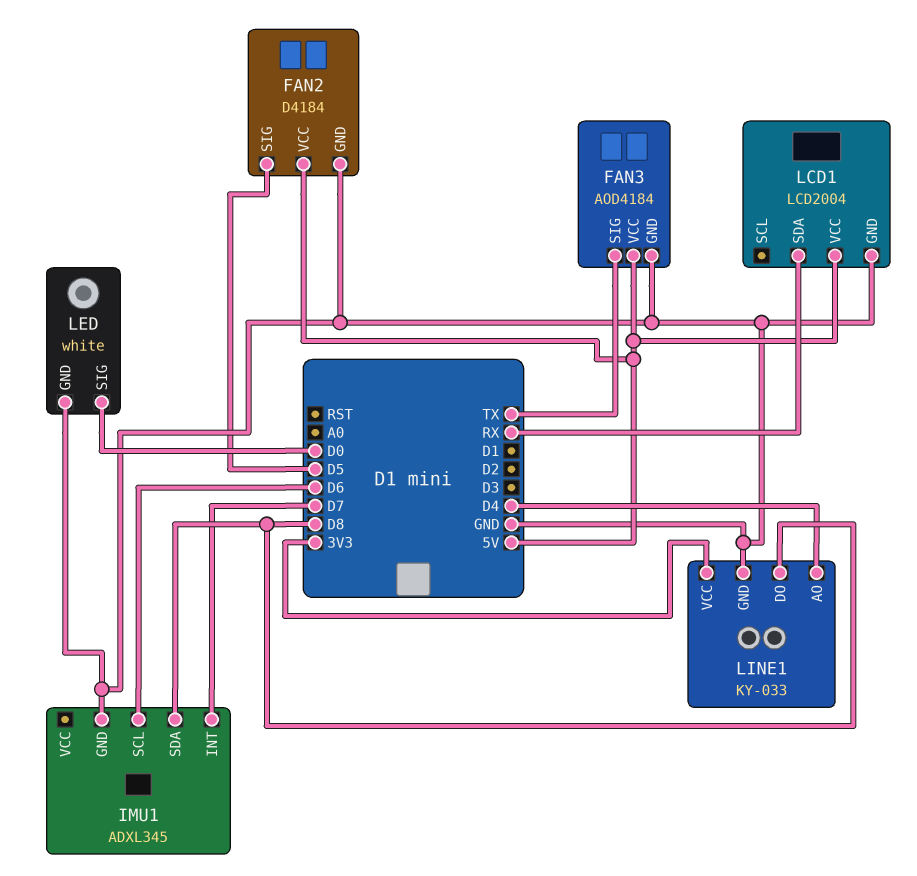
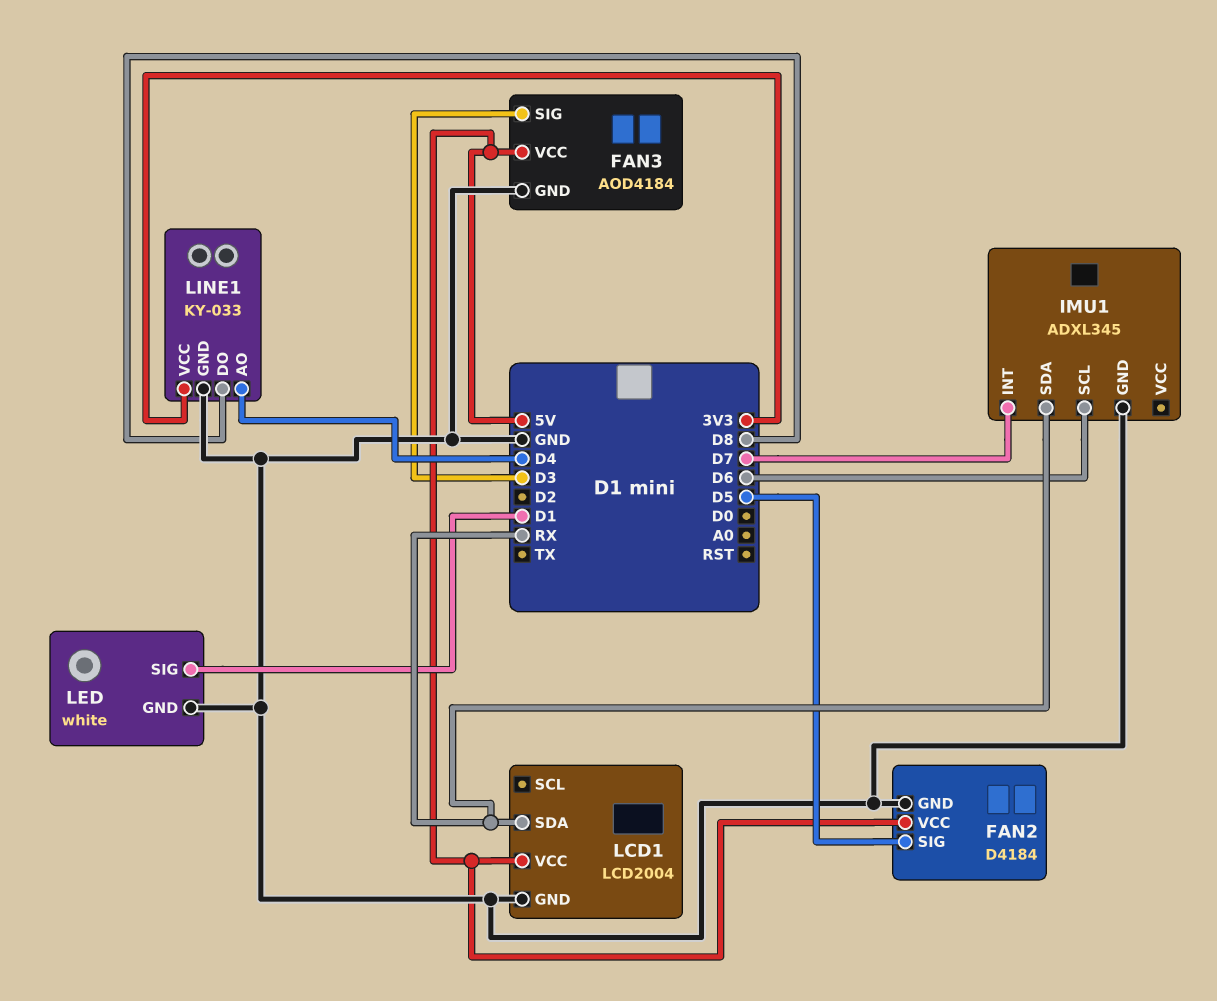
FAN3 pin SIG: TX -> D3
IMU1 pin SDA: D8 -> RX
LED pin SIG: D0 -> D1

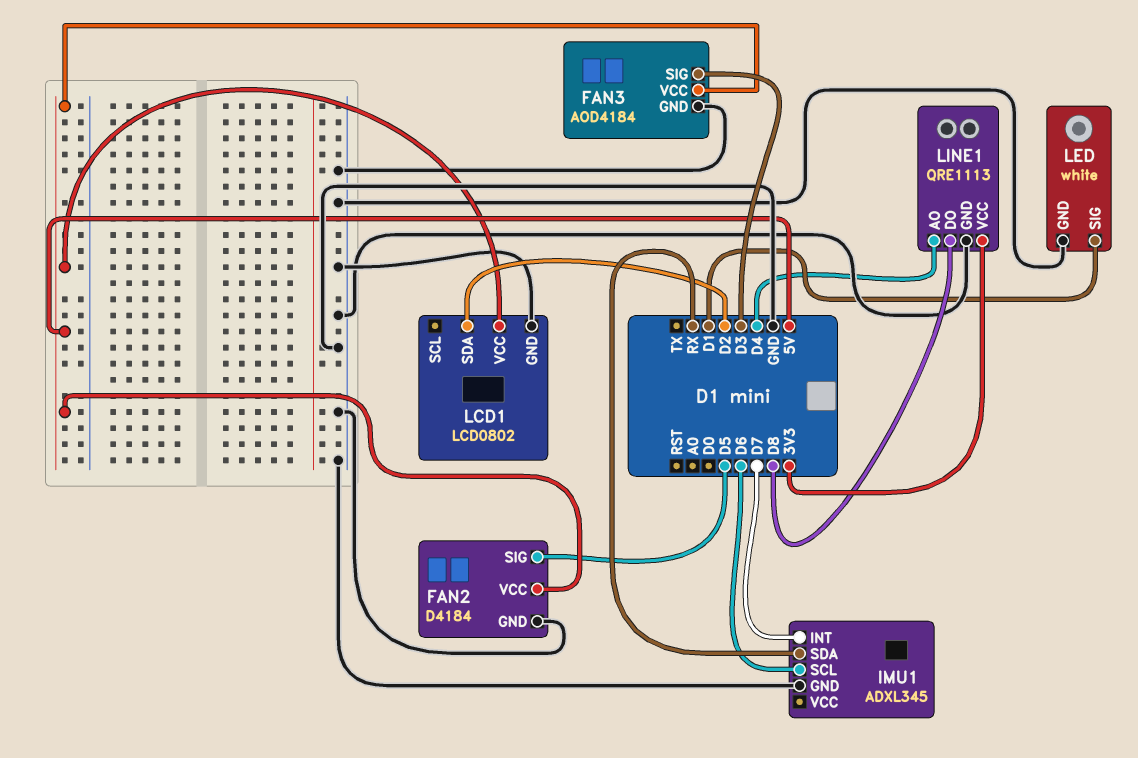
LCD1: LCD2004 -> LCD0802
LCD1 pin SDA: RX -> D2
LINE1: KY-033 -> QRE1113

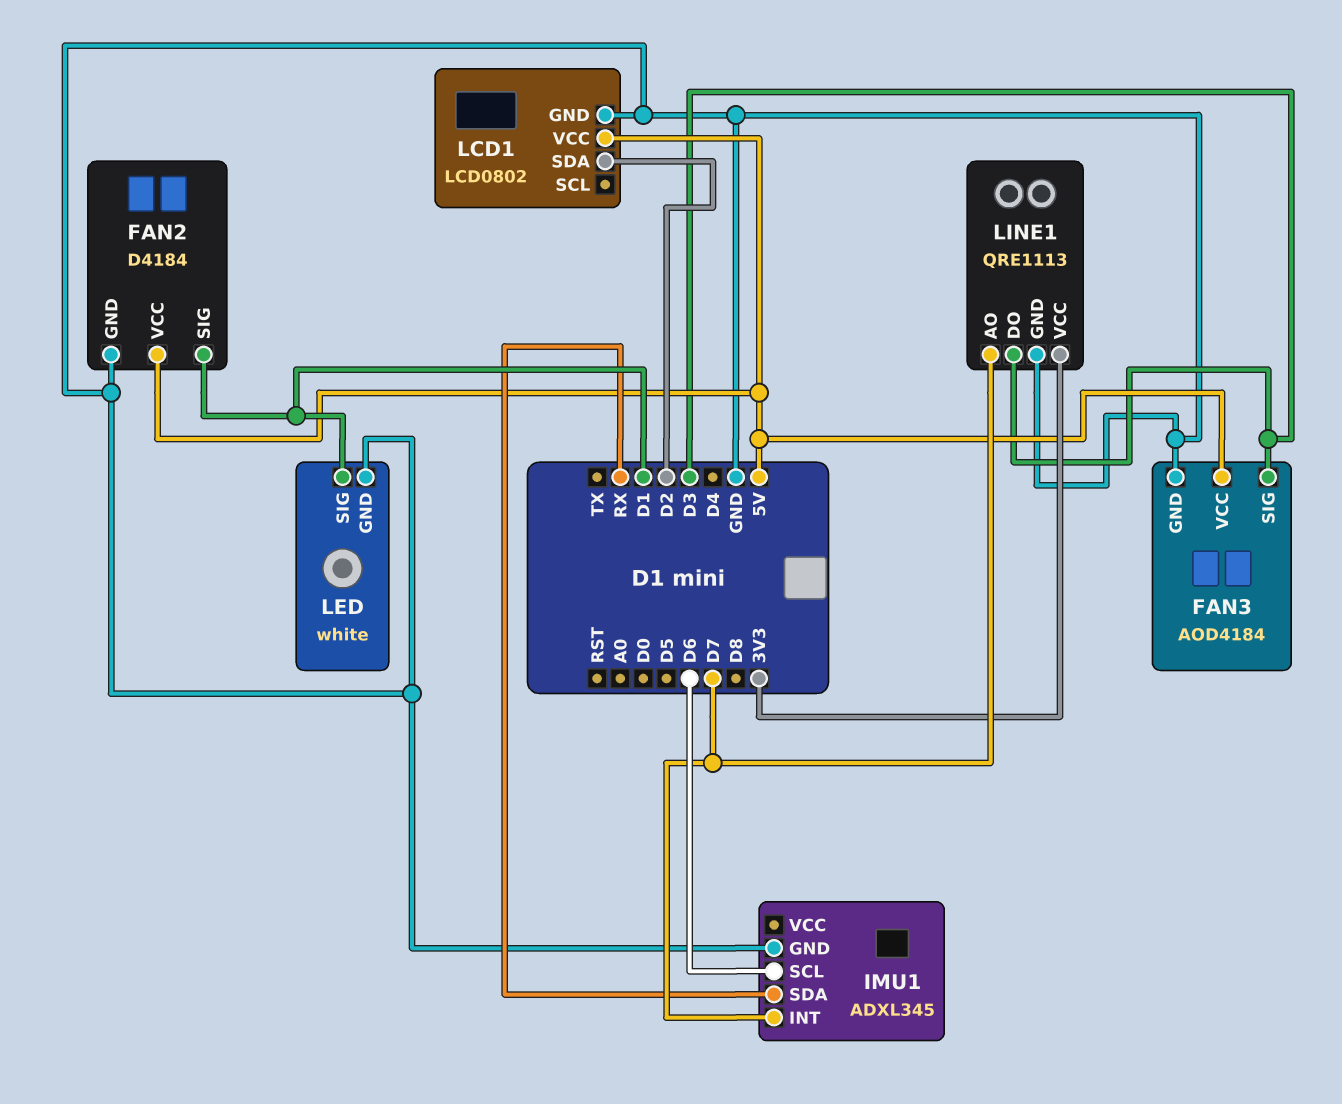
FAN2 pin SIG: D5 -> D1
LINE1 pin AO: D4 -> D7
LINE1 pin DO: D8 -> D3

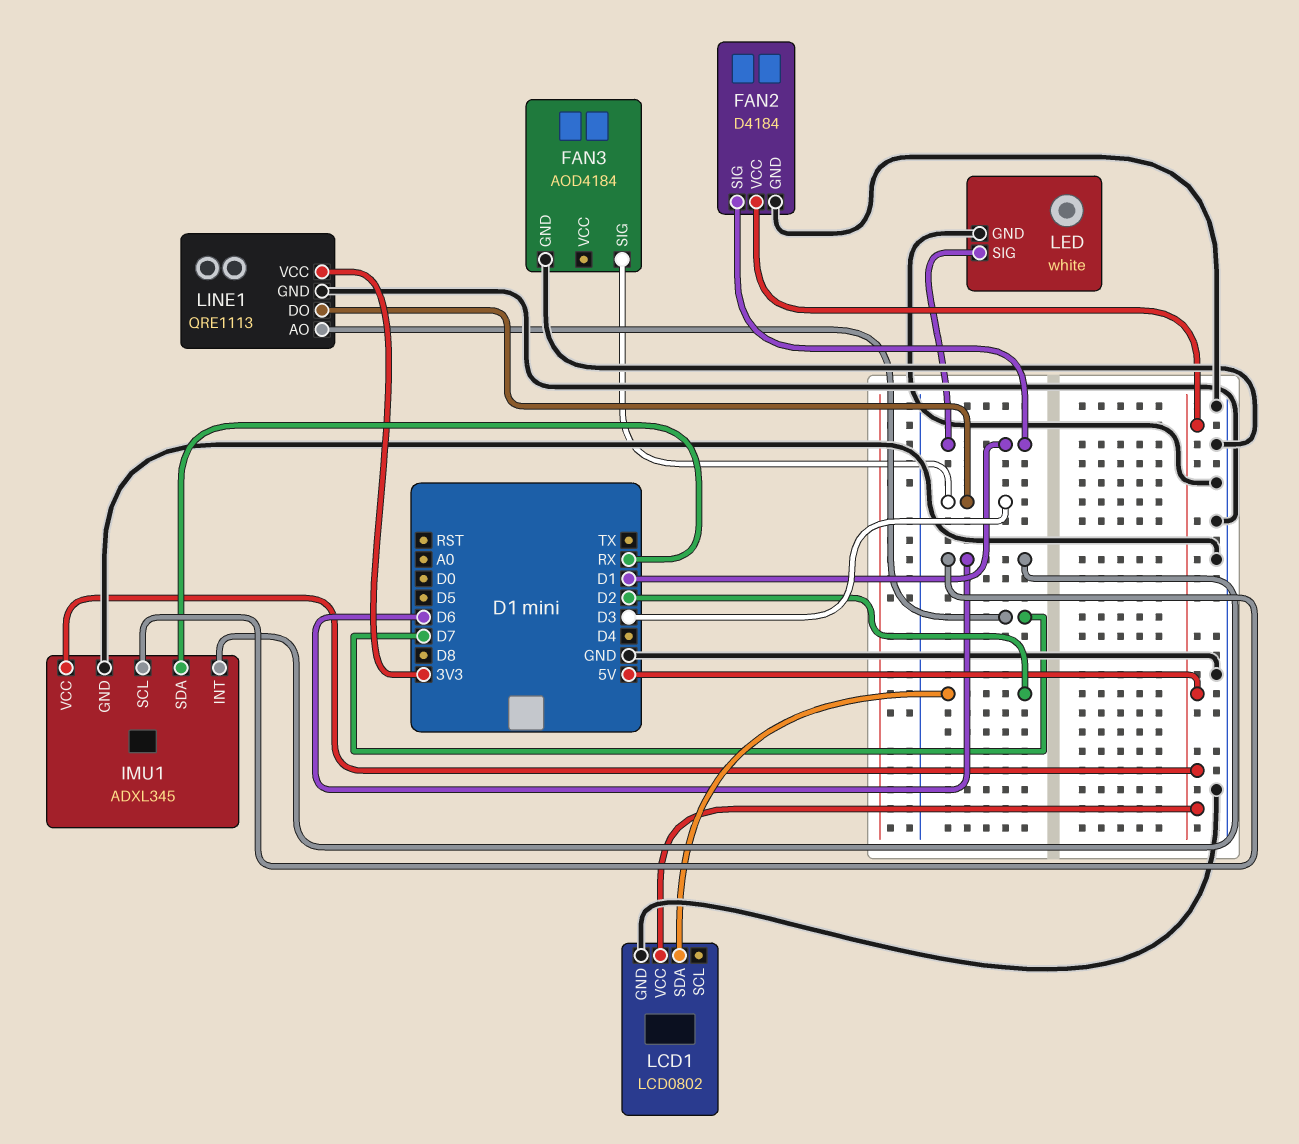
FAN3 pin VCC: 5V -> none
IMU1 pin INT: D7 -> D6
IMU1 pin VCC: none -> 5V

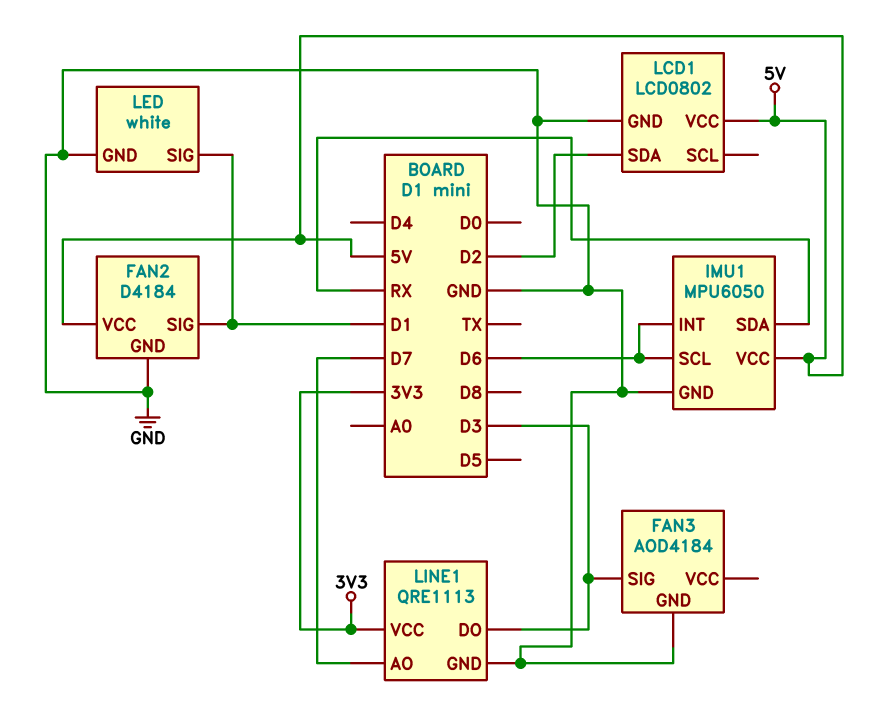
IMU1: ADXL345 -> MPU6050

